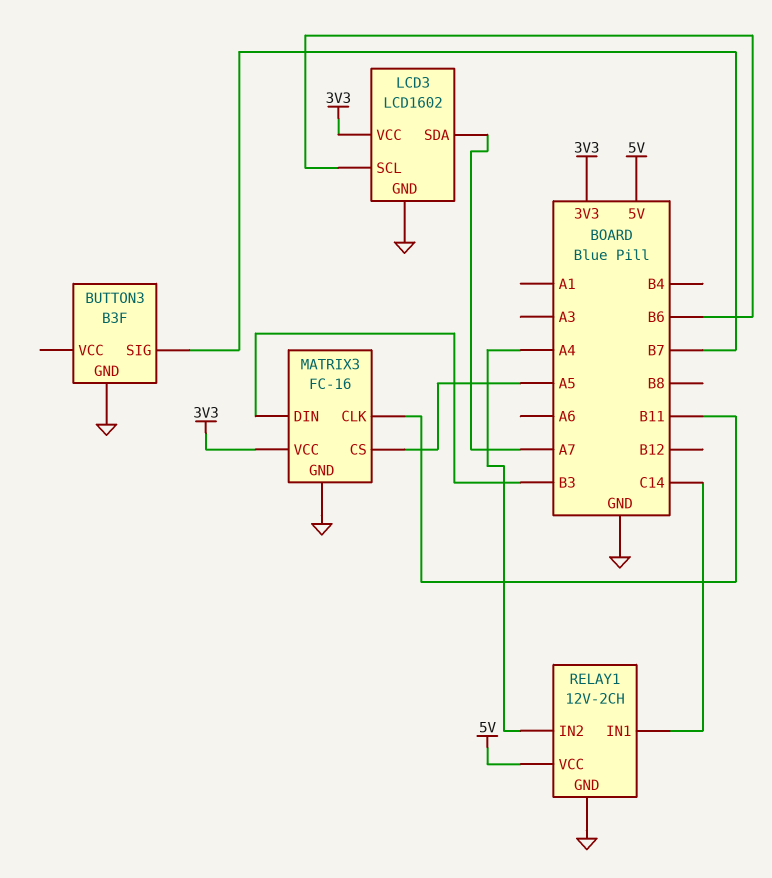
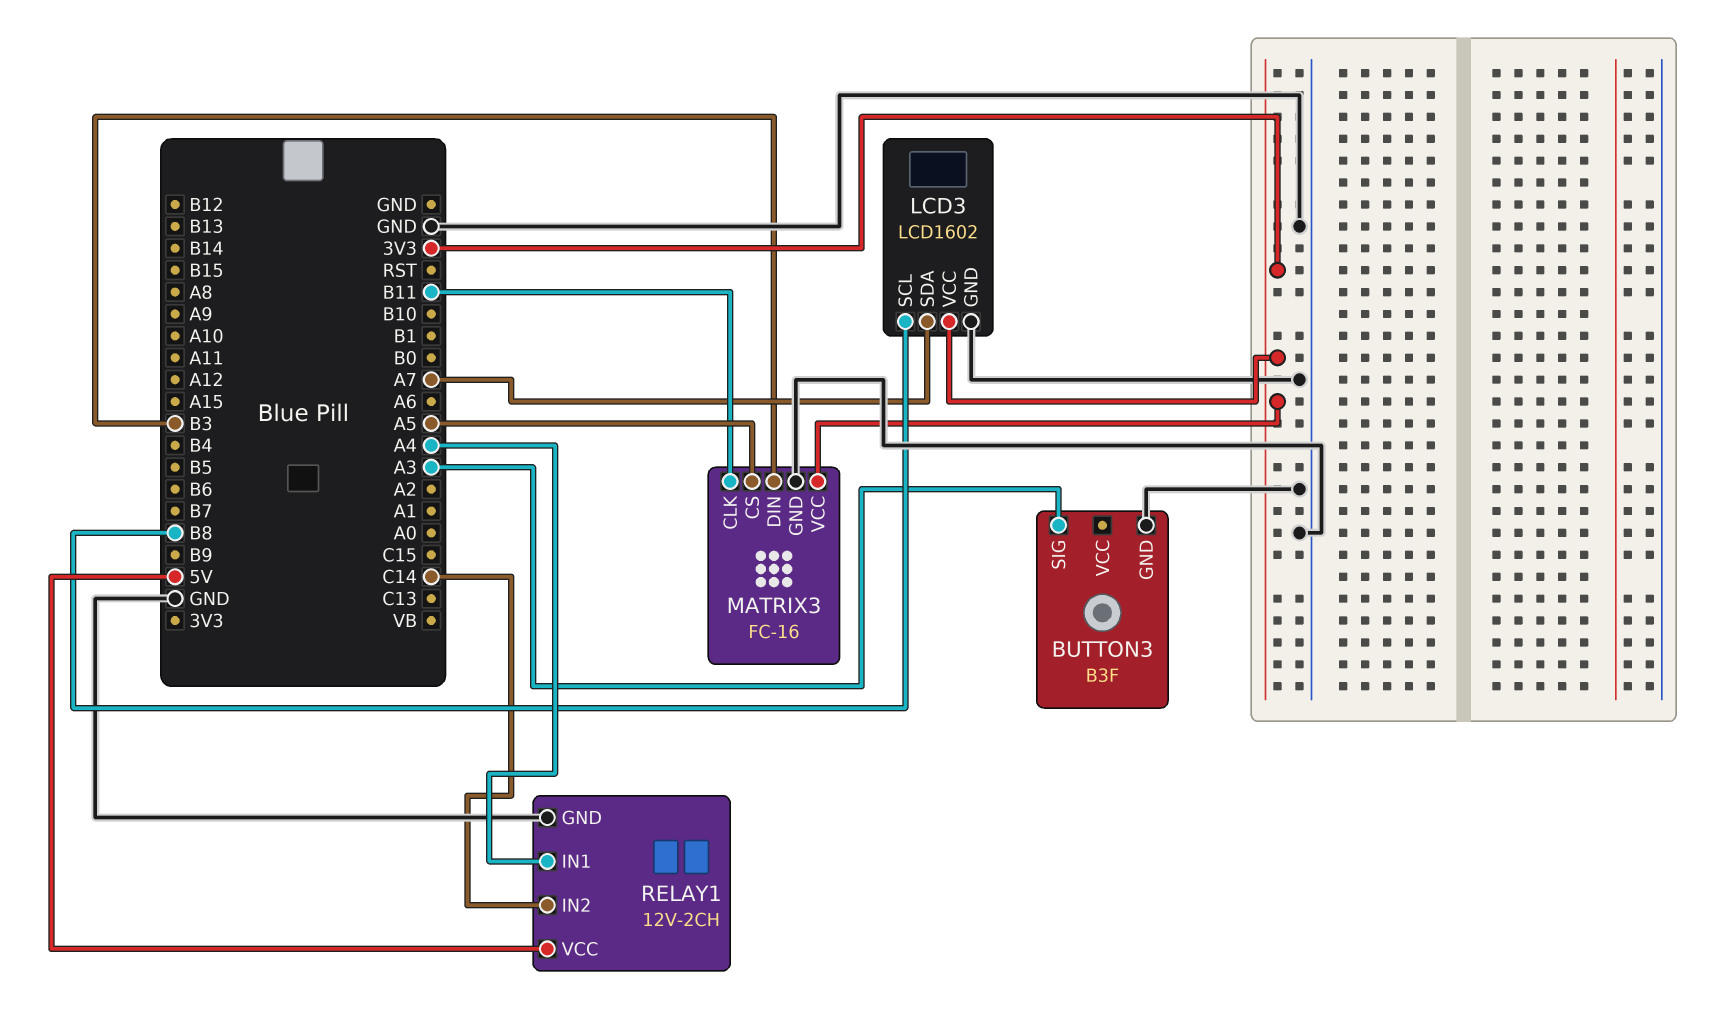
BUTTON3 pin SIG: B7 -> A3
LCD3 pin SCL: B6 -> B8
RELAY1 pin IN1: C14 -> A4
RELAY1 pin IN2: A4 -> C14

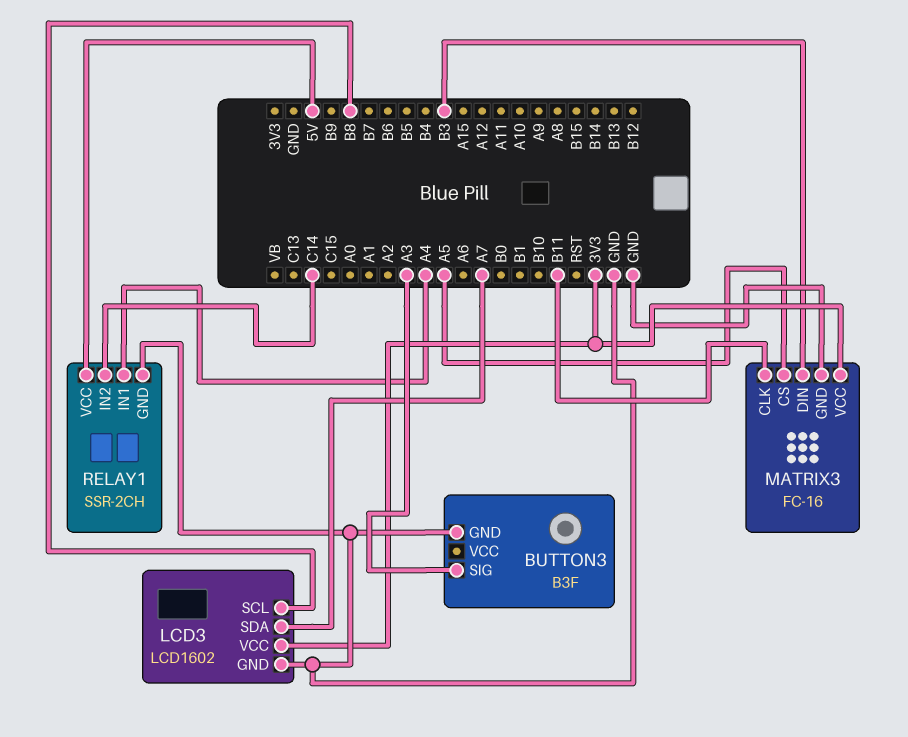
RELAY1: 12V-2CH -> SSR-2CH

